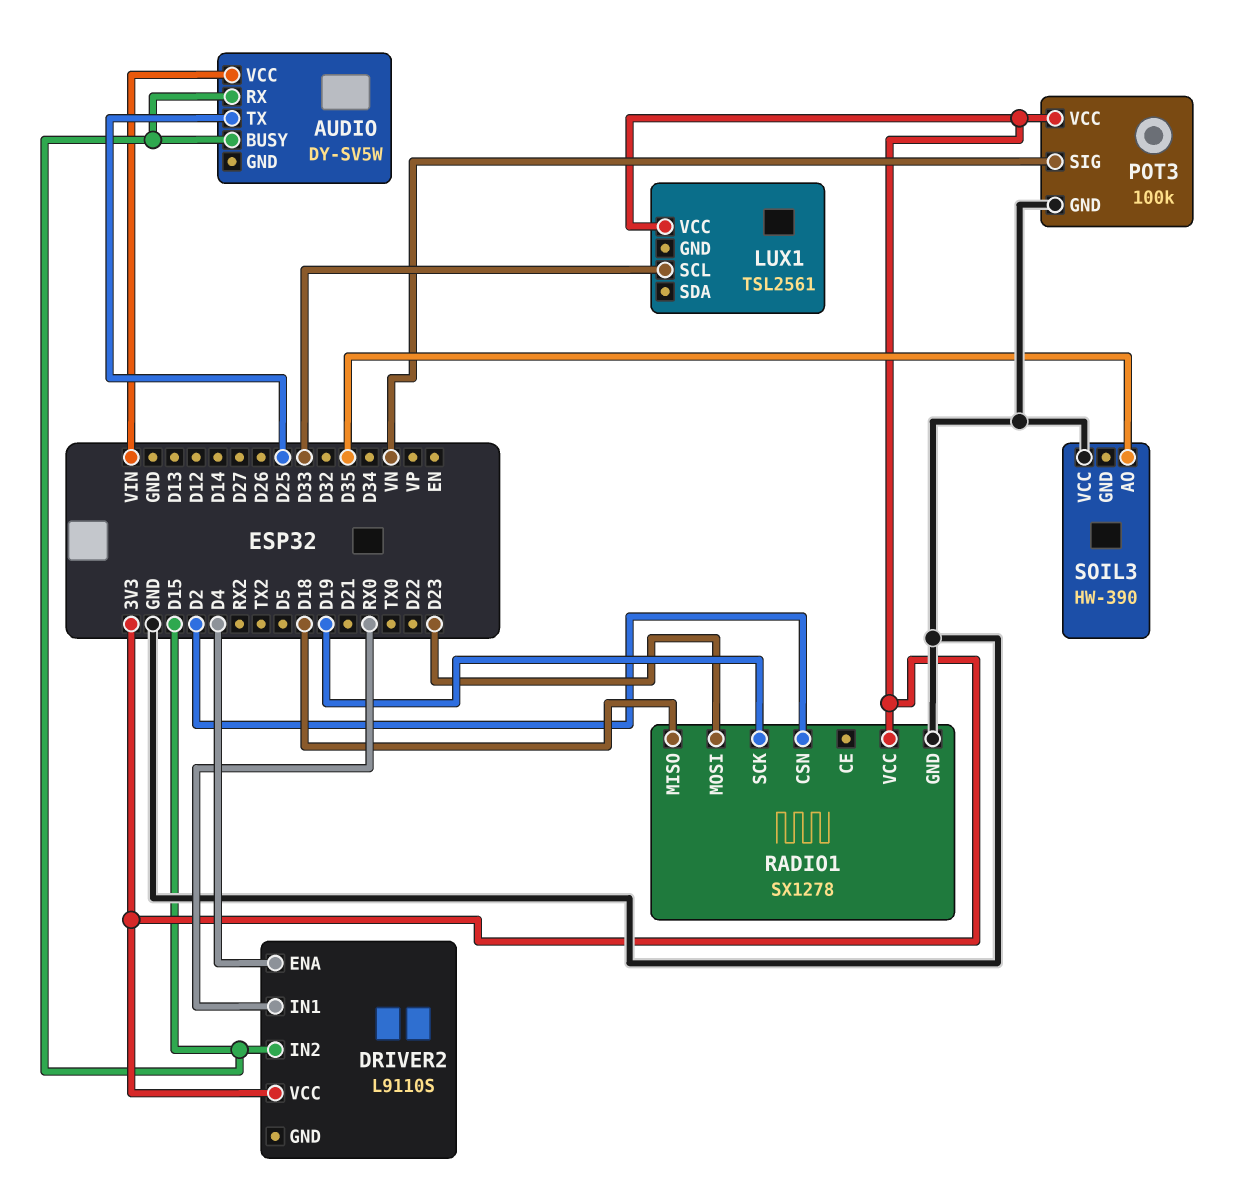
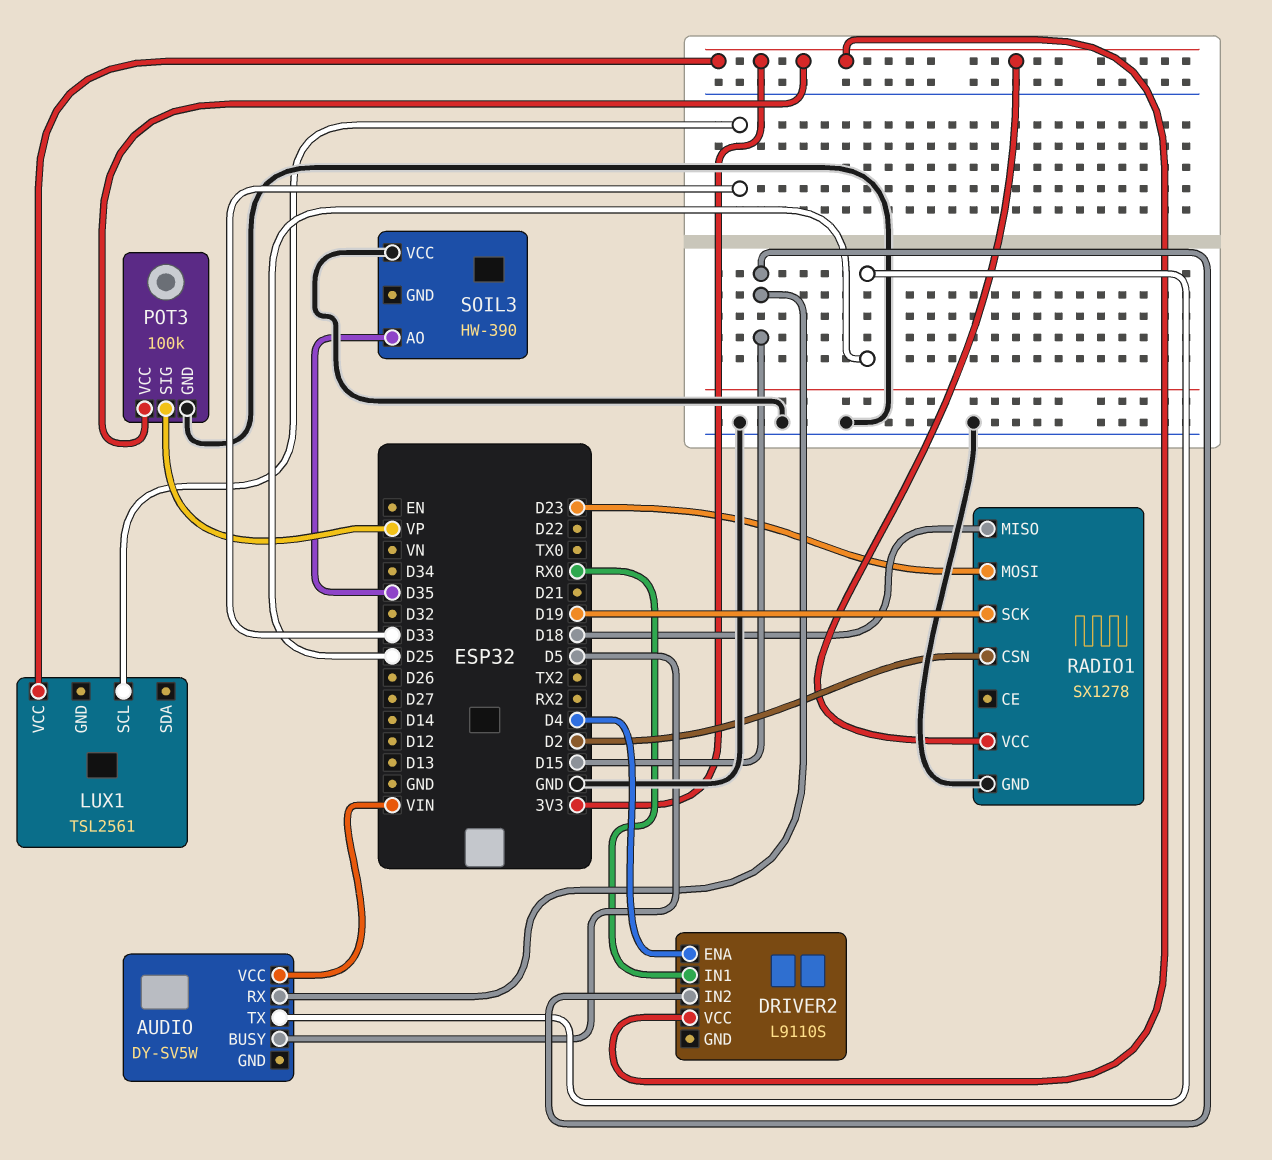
AUDIO pin BUSY: D15 -> D5
POT3 pin SIG: VN -> VP

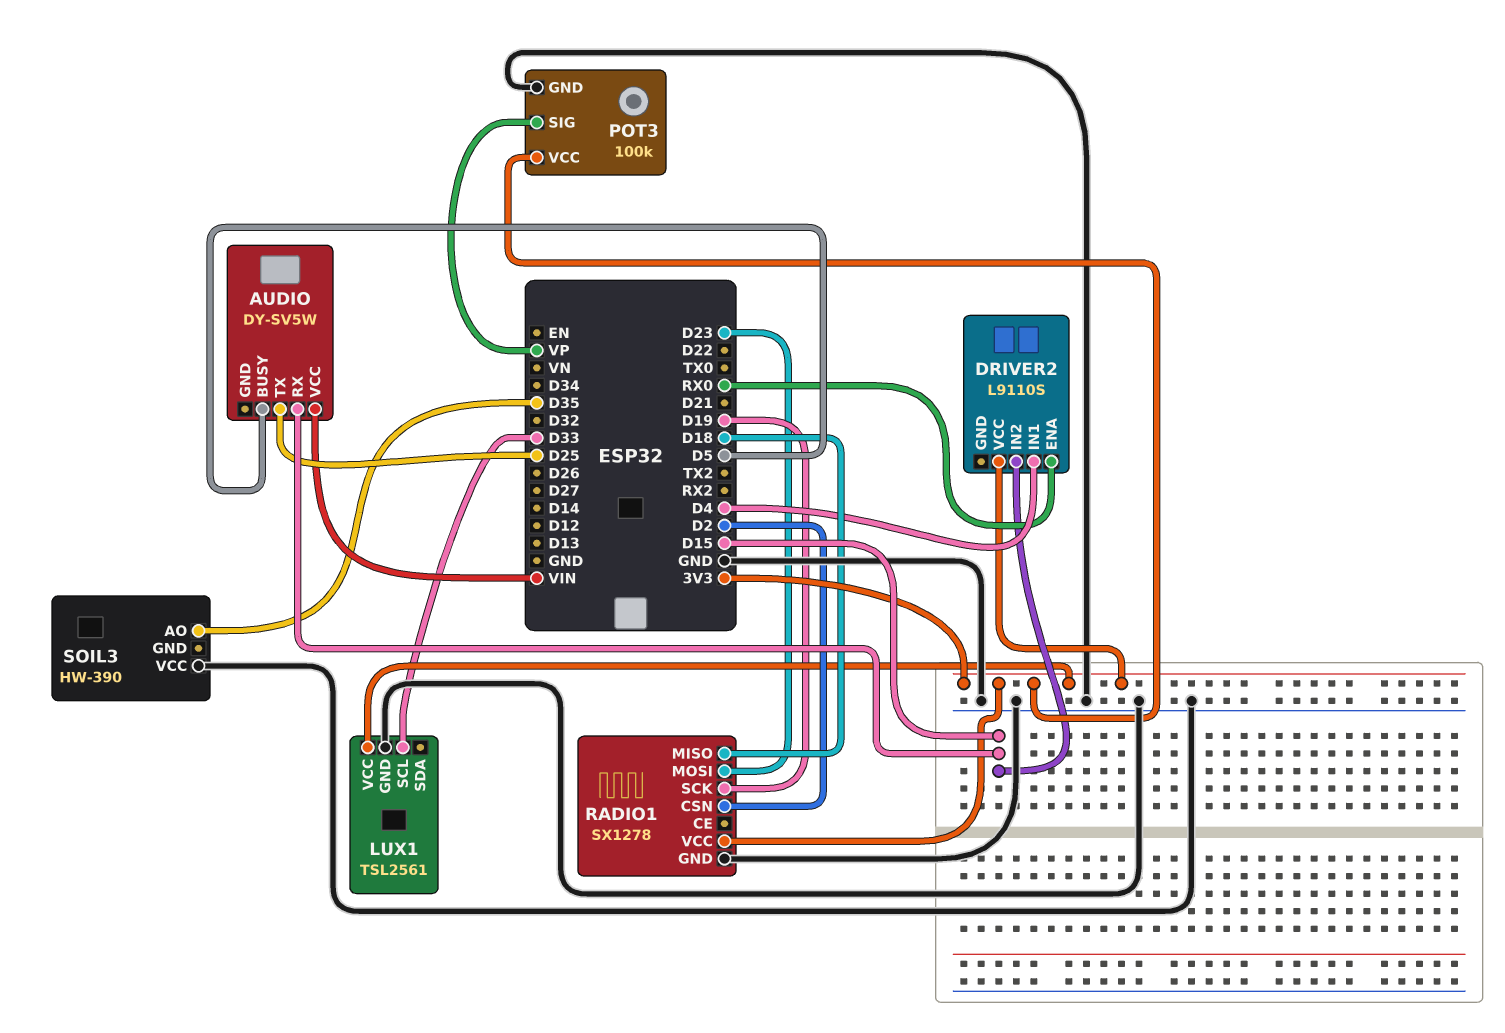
DRIVER2 pin ENA: D4 -> RX0
DRIVER2 pin IN1: RX0 -> D4
LUX1 pin GND: none -> GND

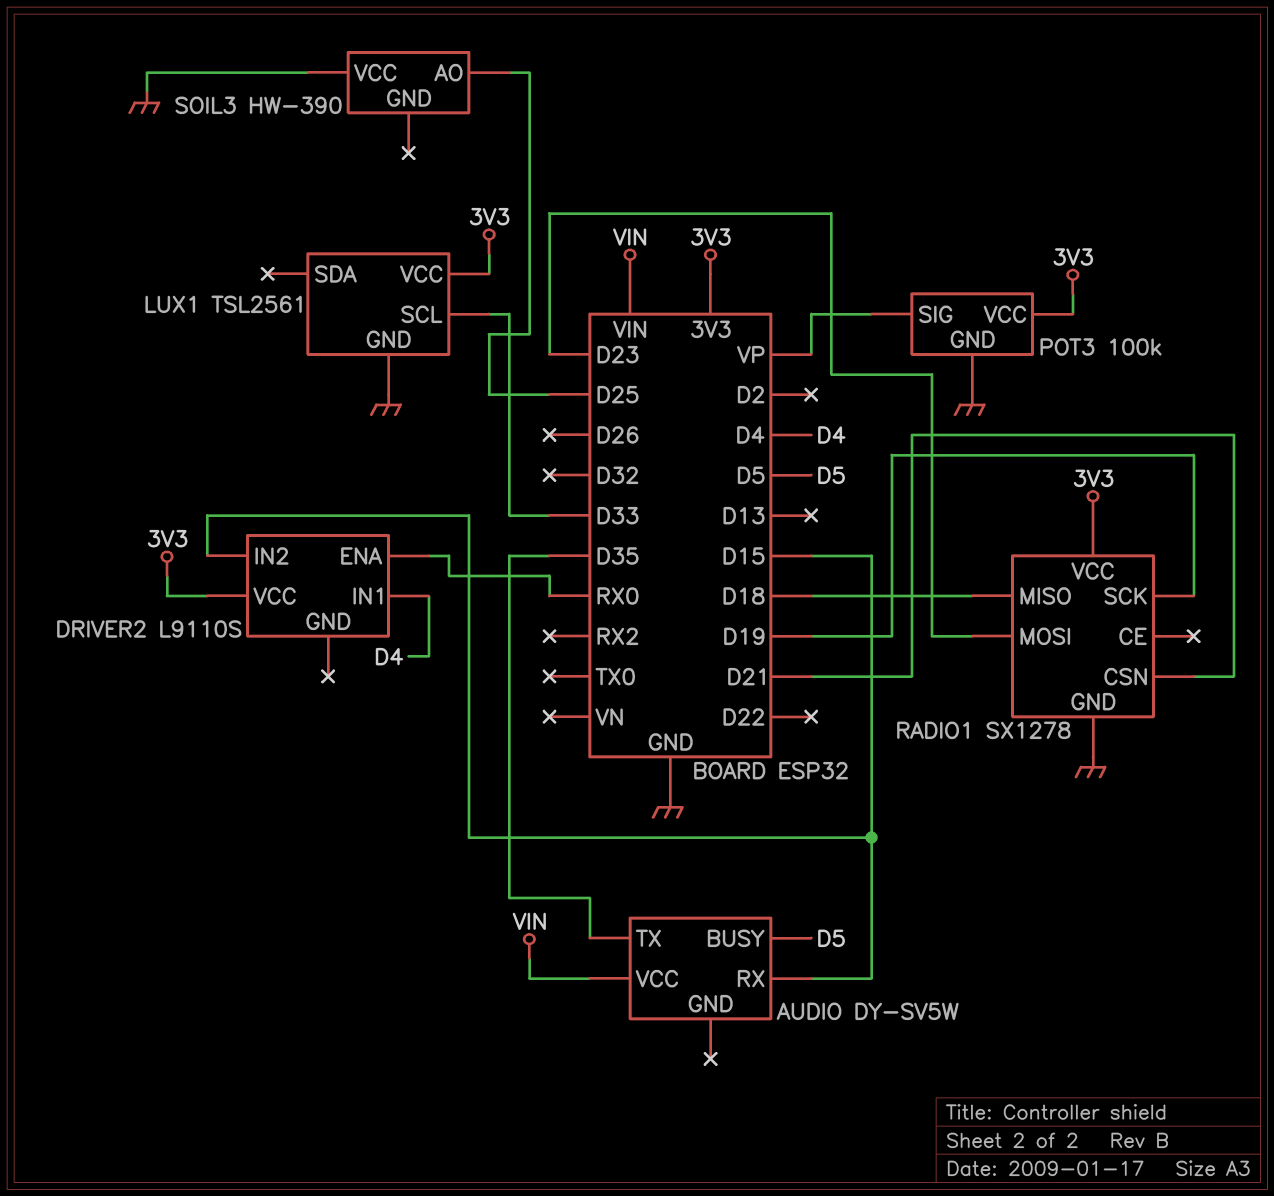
AUDIO pin TX: D25 -> D35
RADIO1 pin CSN: D2 -> D21
SOIL3 pin AO: D35 -> D25

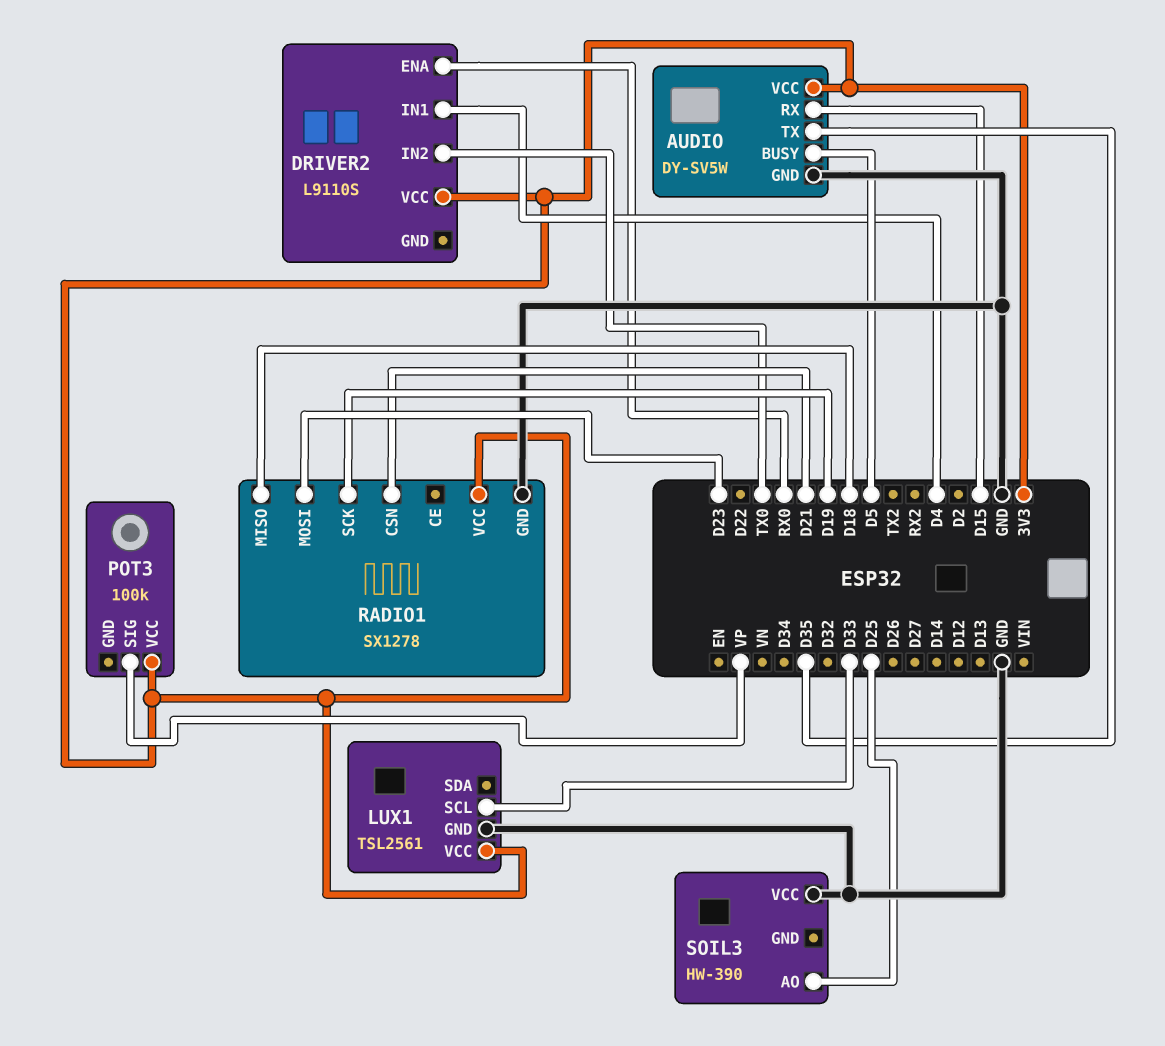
AUDIO pin GND: none -> GND
AUDIO pin VCC: VIN -> 3V3
DRIVER2 pin IN2: D15 -> TX0
POT3 pin GND: GND -> none

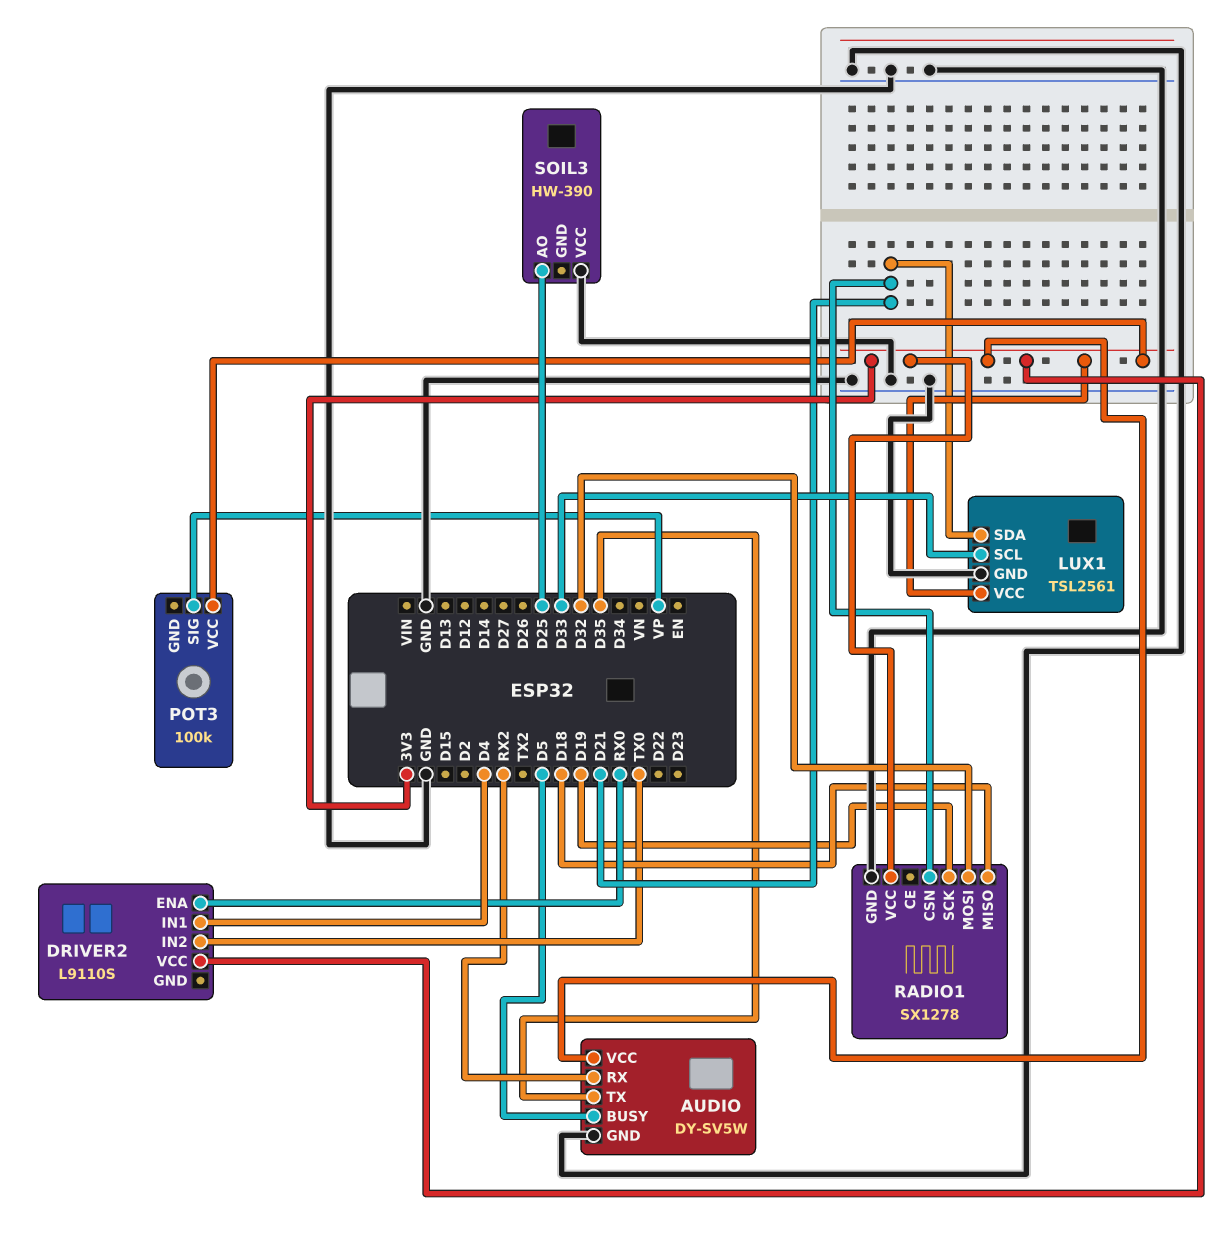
AUDIO pin RX: D15 -> RX2
LUX1 pin SDA: none -> D21
RADIO1 pin MOSI: D23 -> D32

